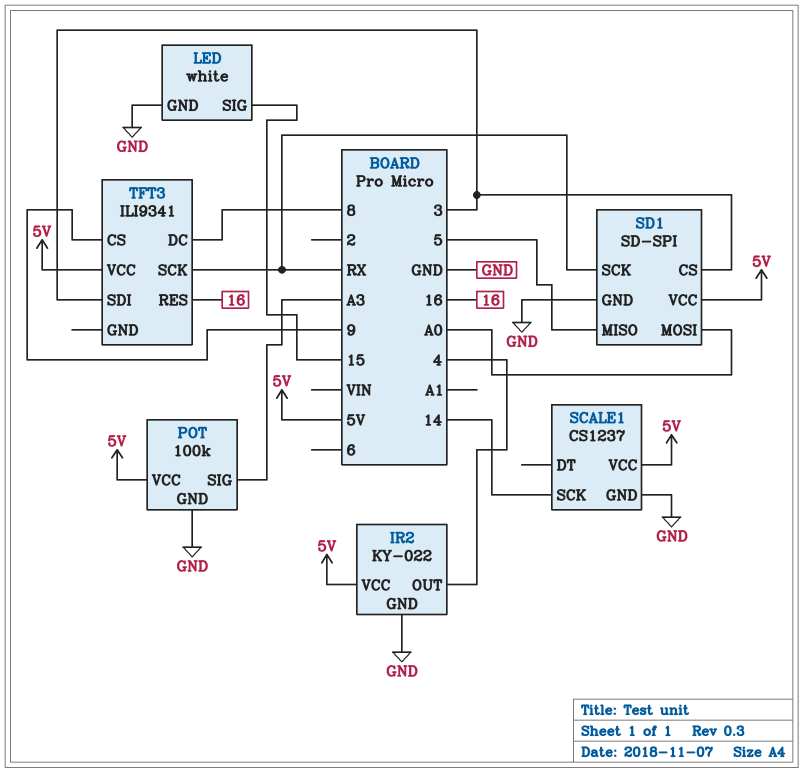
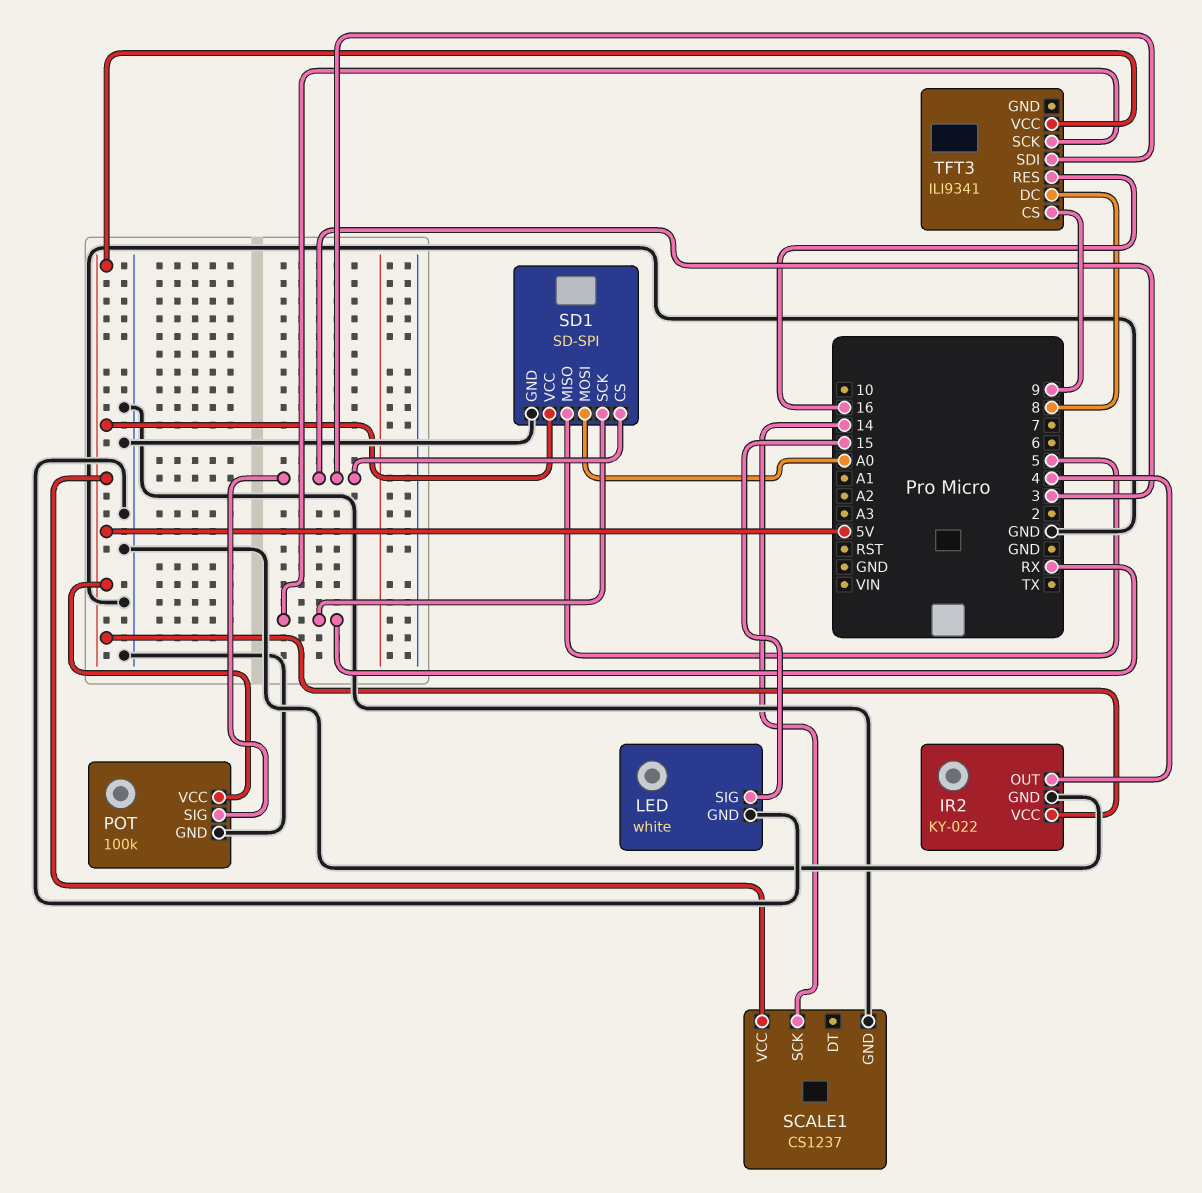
POT pin SIG: A3 -> 3

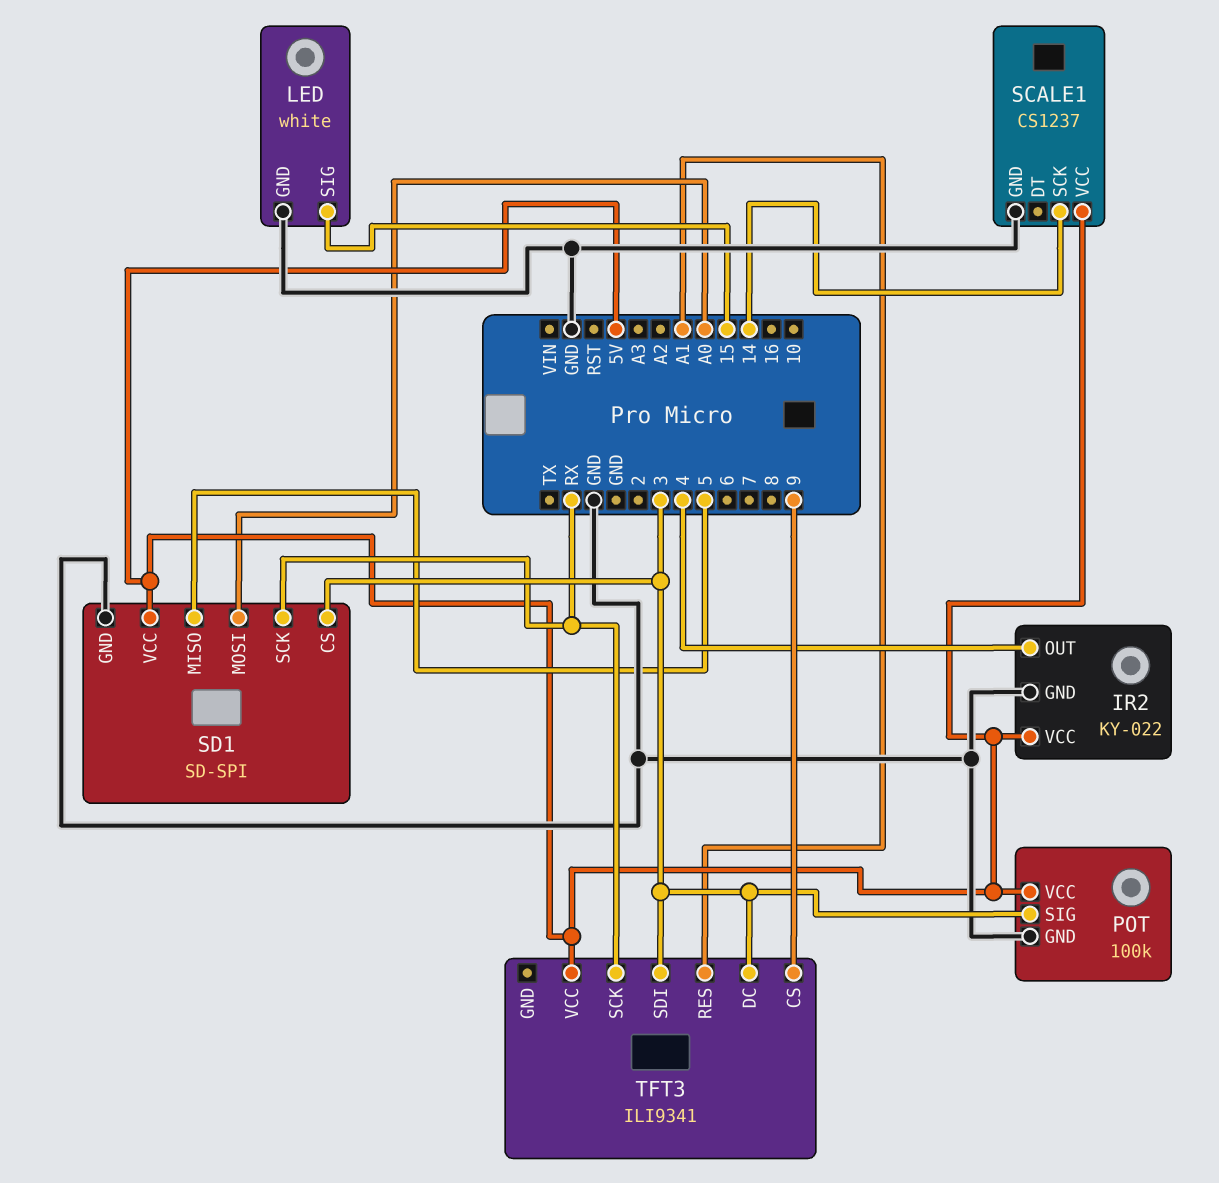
TFT3 pin DC: 8 -> 3
TFT3 pin RES: 16 -> A1

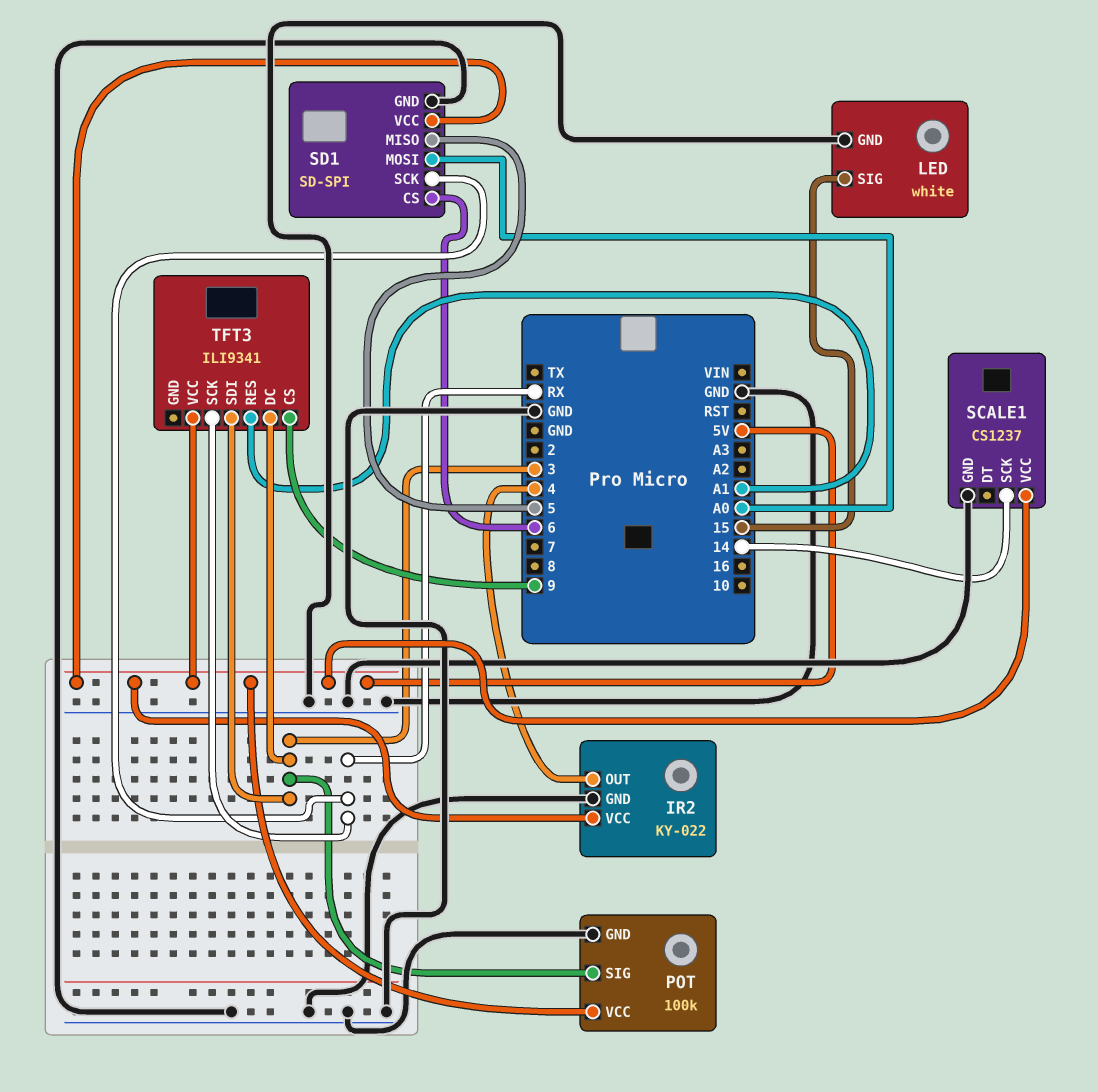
SD1 pin CS: 3 -> 6

